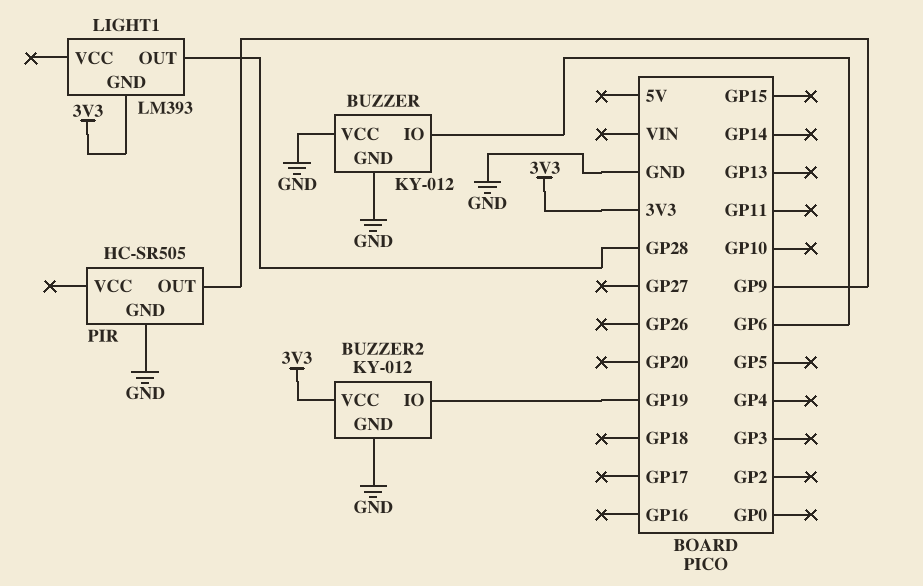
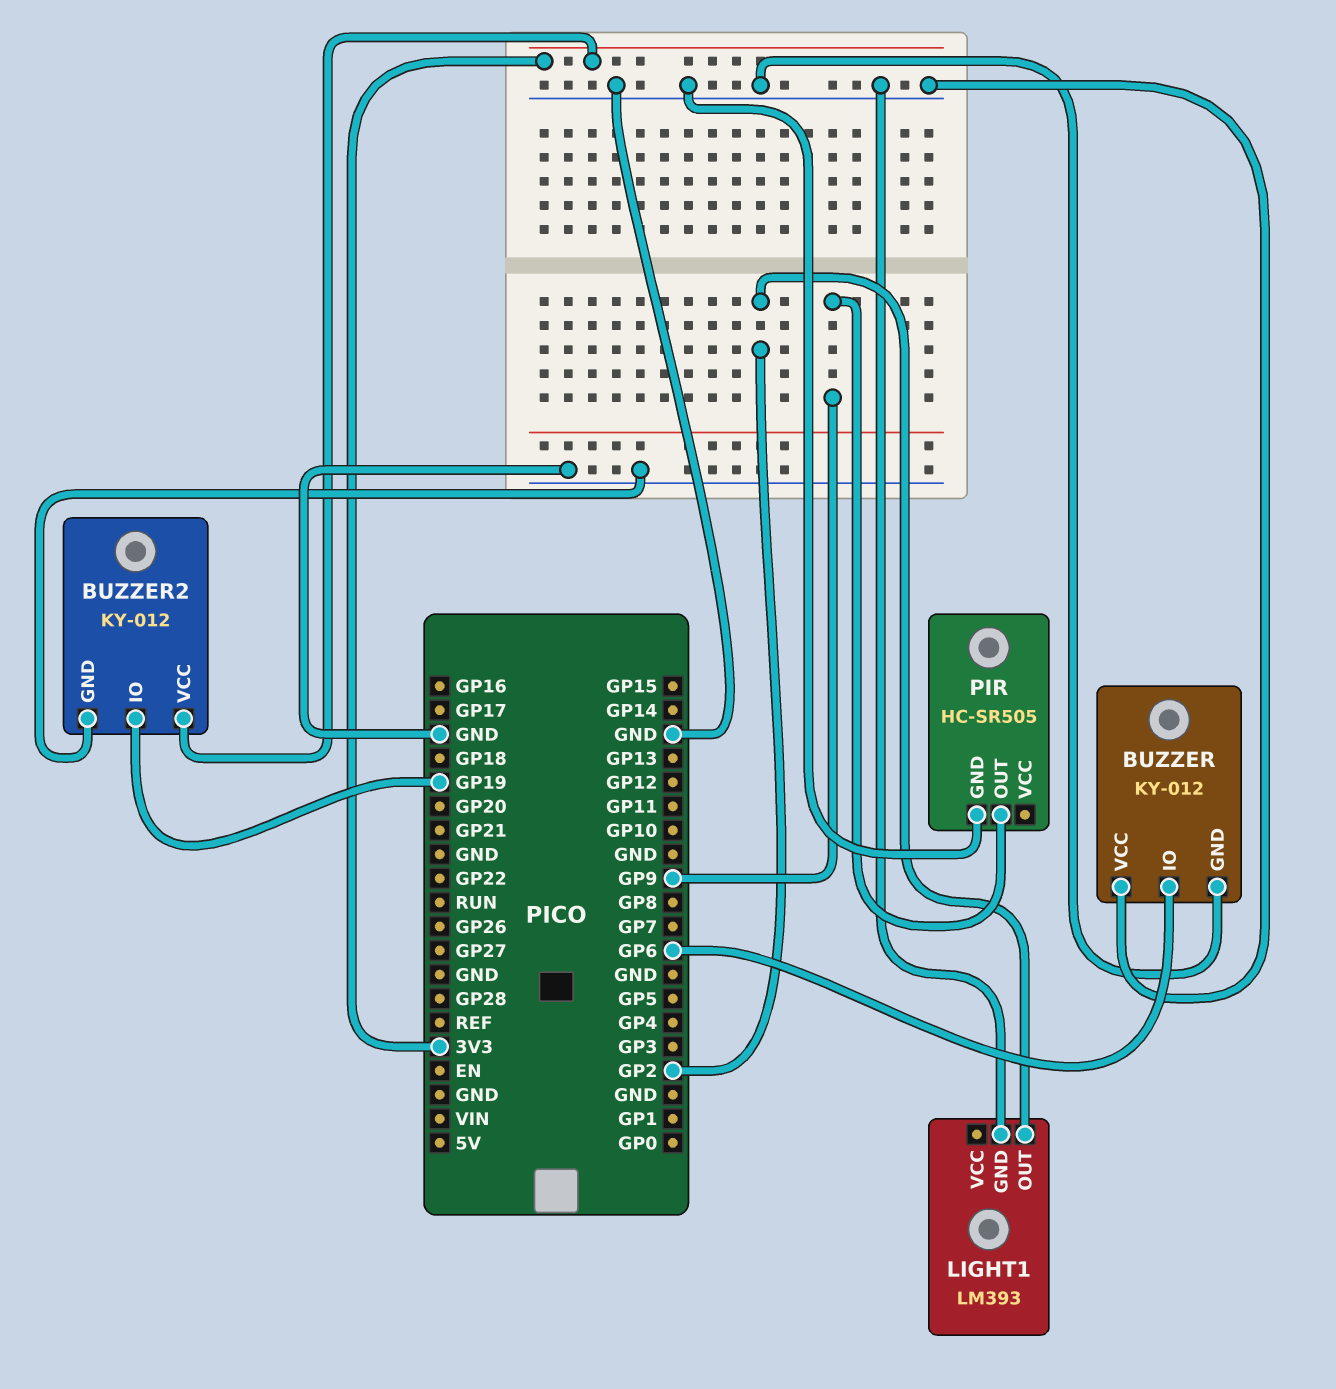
LIGHT1 pin GND: 3V3 -> GND
LIGHT1 pin OUT: GP28 -> GP2

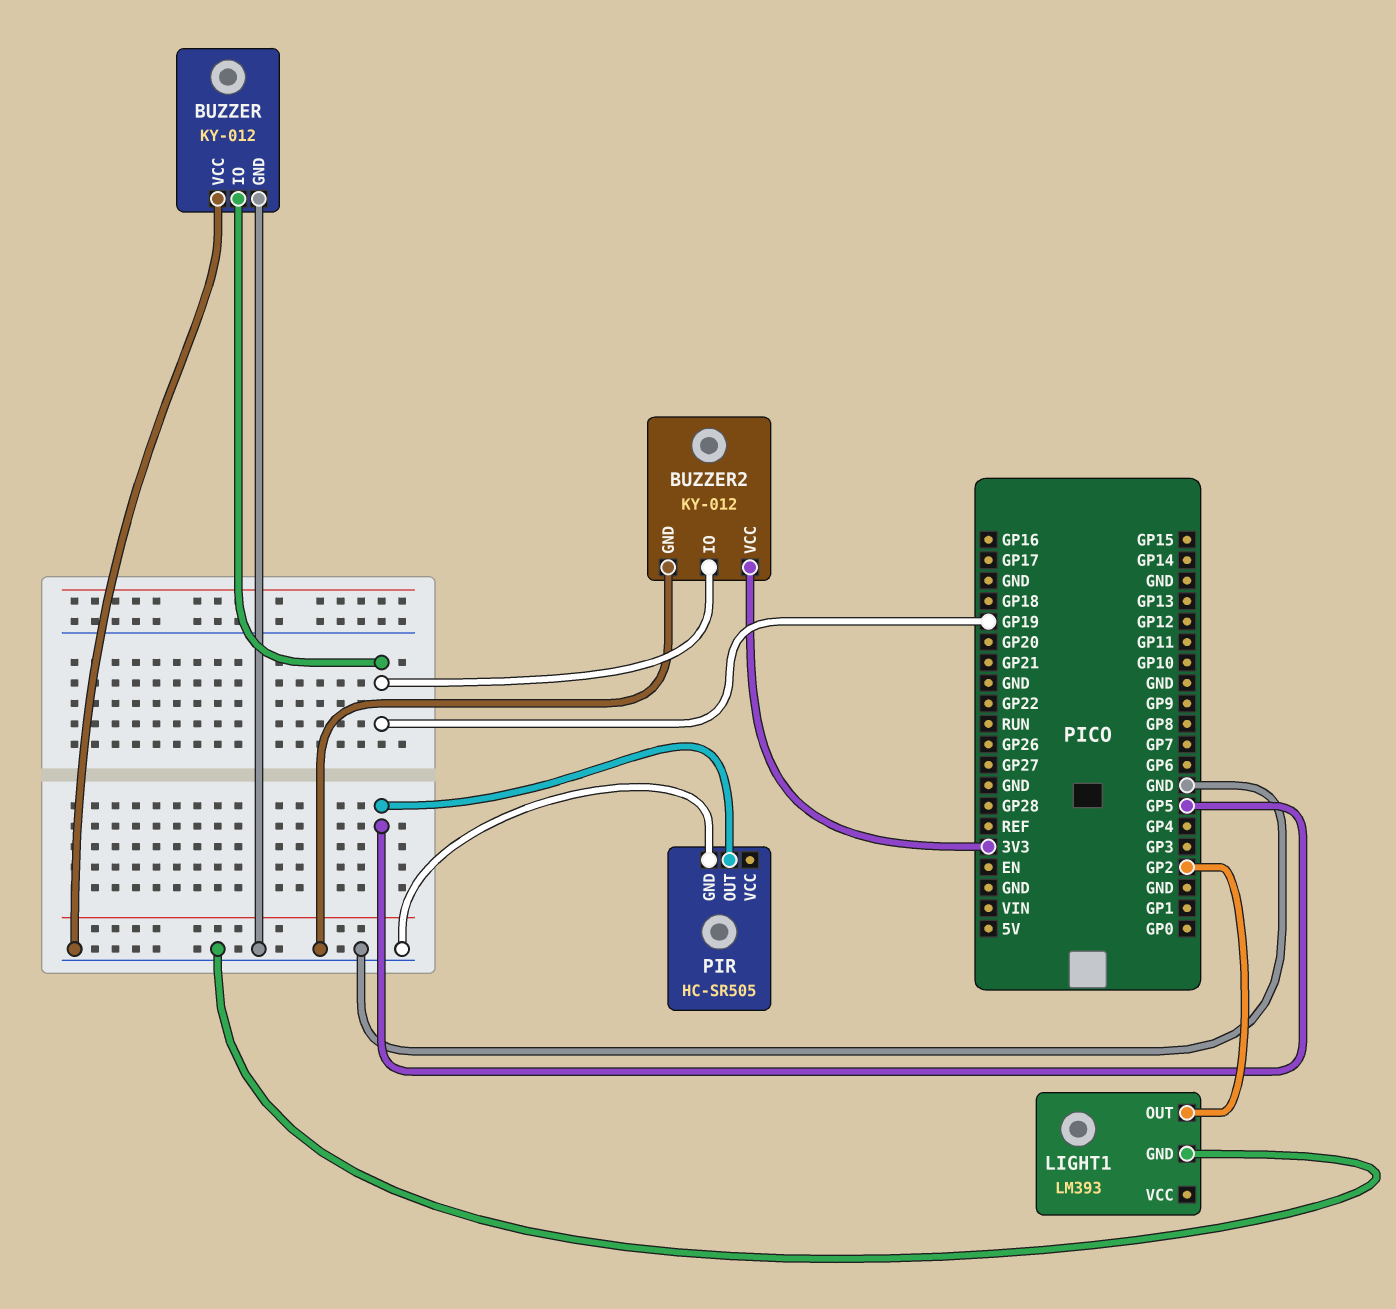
BUZZER pin IO: GP6 -> GP19
PIR pin OUT: GP9 -> GP5

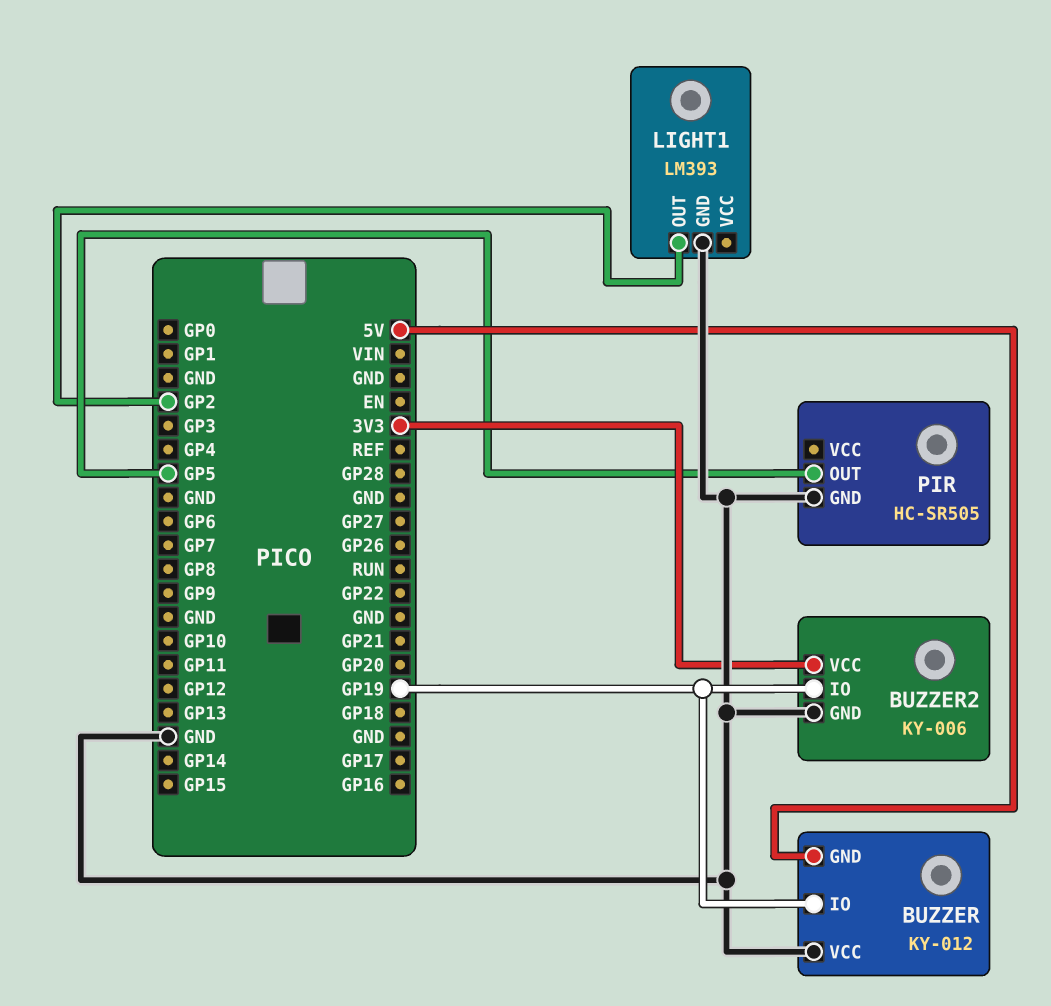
BUZZER pin GND: GND -> 5V
BUZZER2: KY-012 -> KY-006

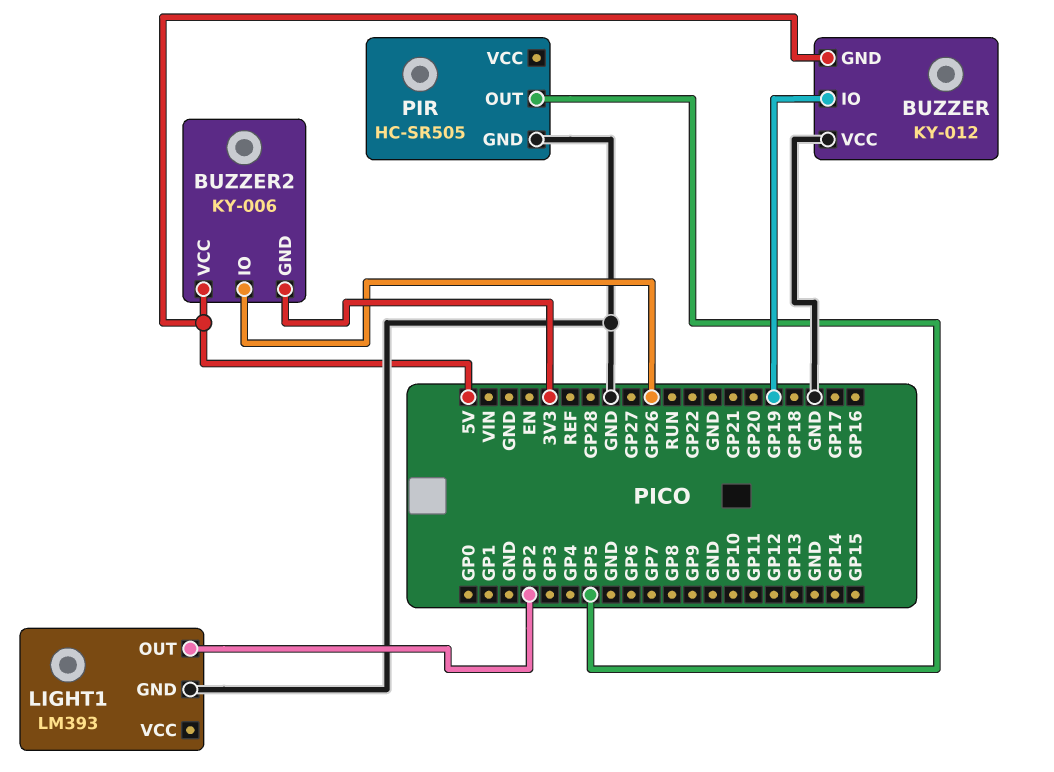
BUZZER2 pin GND: GND -> 3V3
BUZZER2 pin IO: GP19 -> GP26
BUZZER2 pin VCC: 3V3 -> 5V

